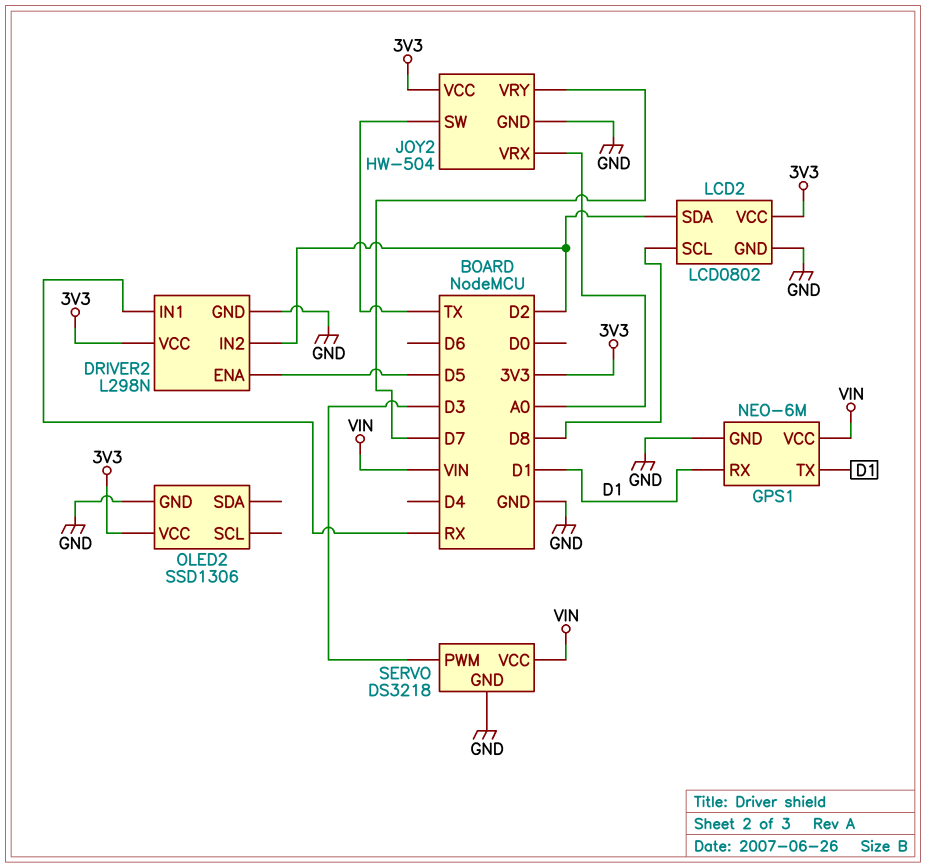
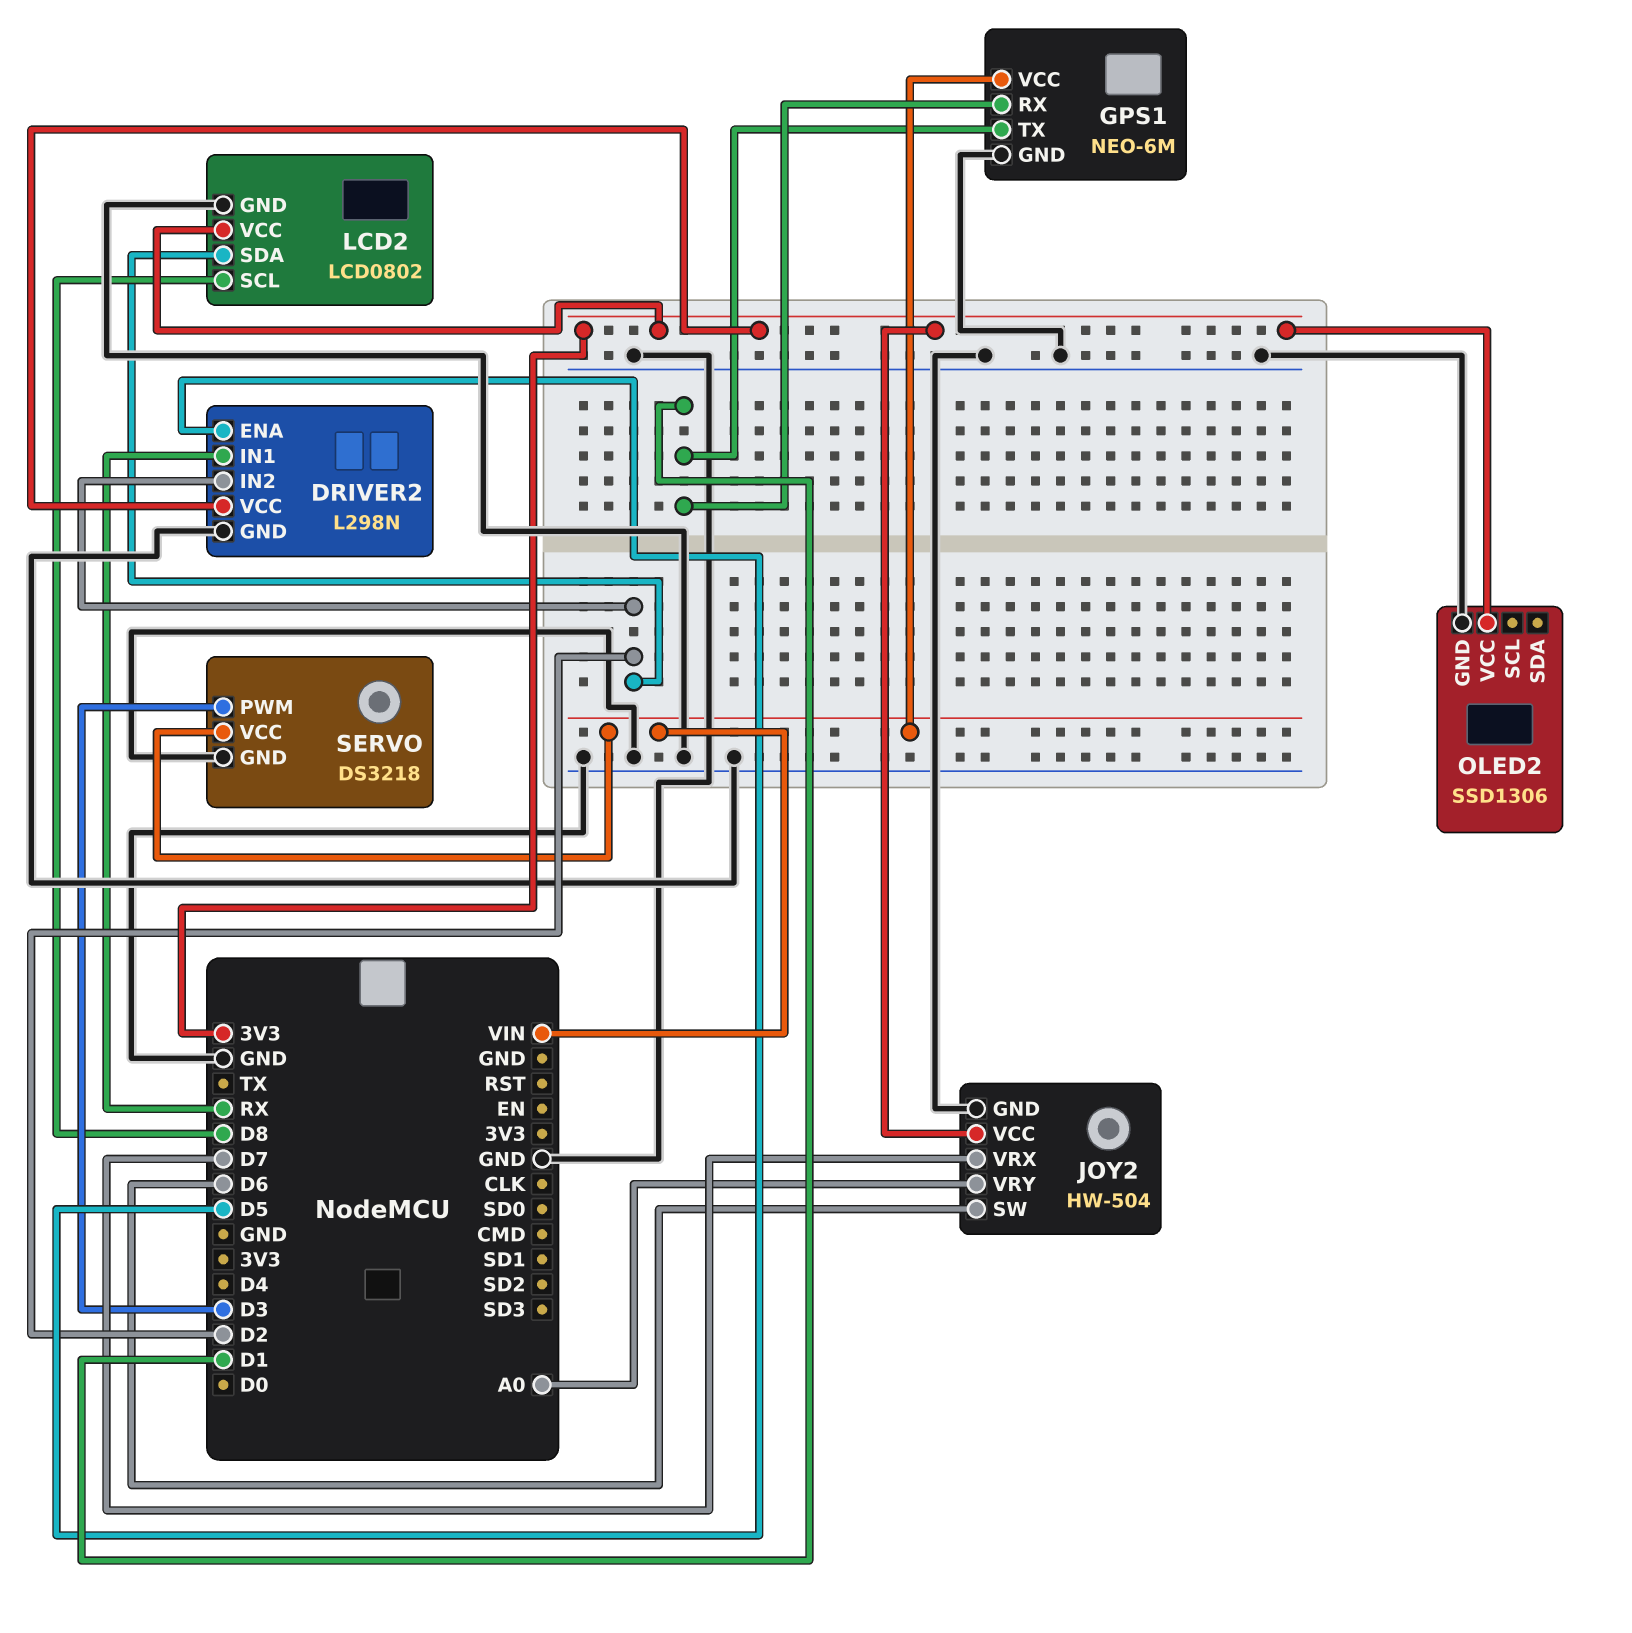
JOY2 pin SW: TX -> D6
JOY2 pin VRX: A0 -> D7
JOY2 pin VRY: D7 -> A0

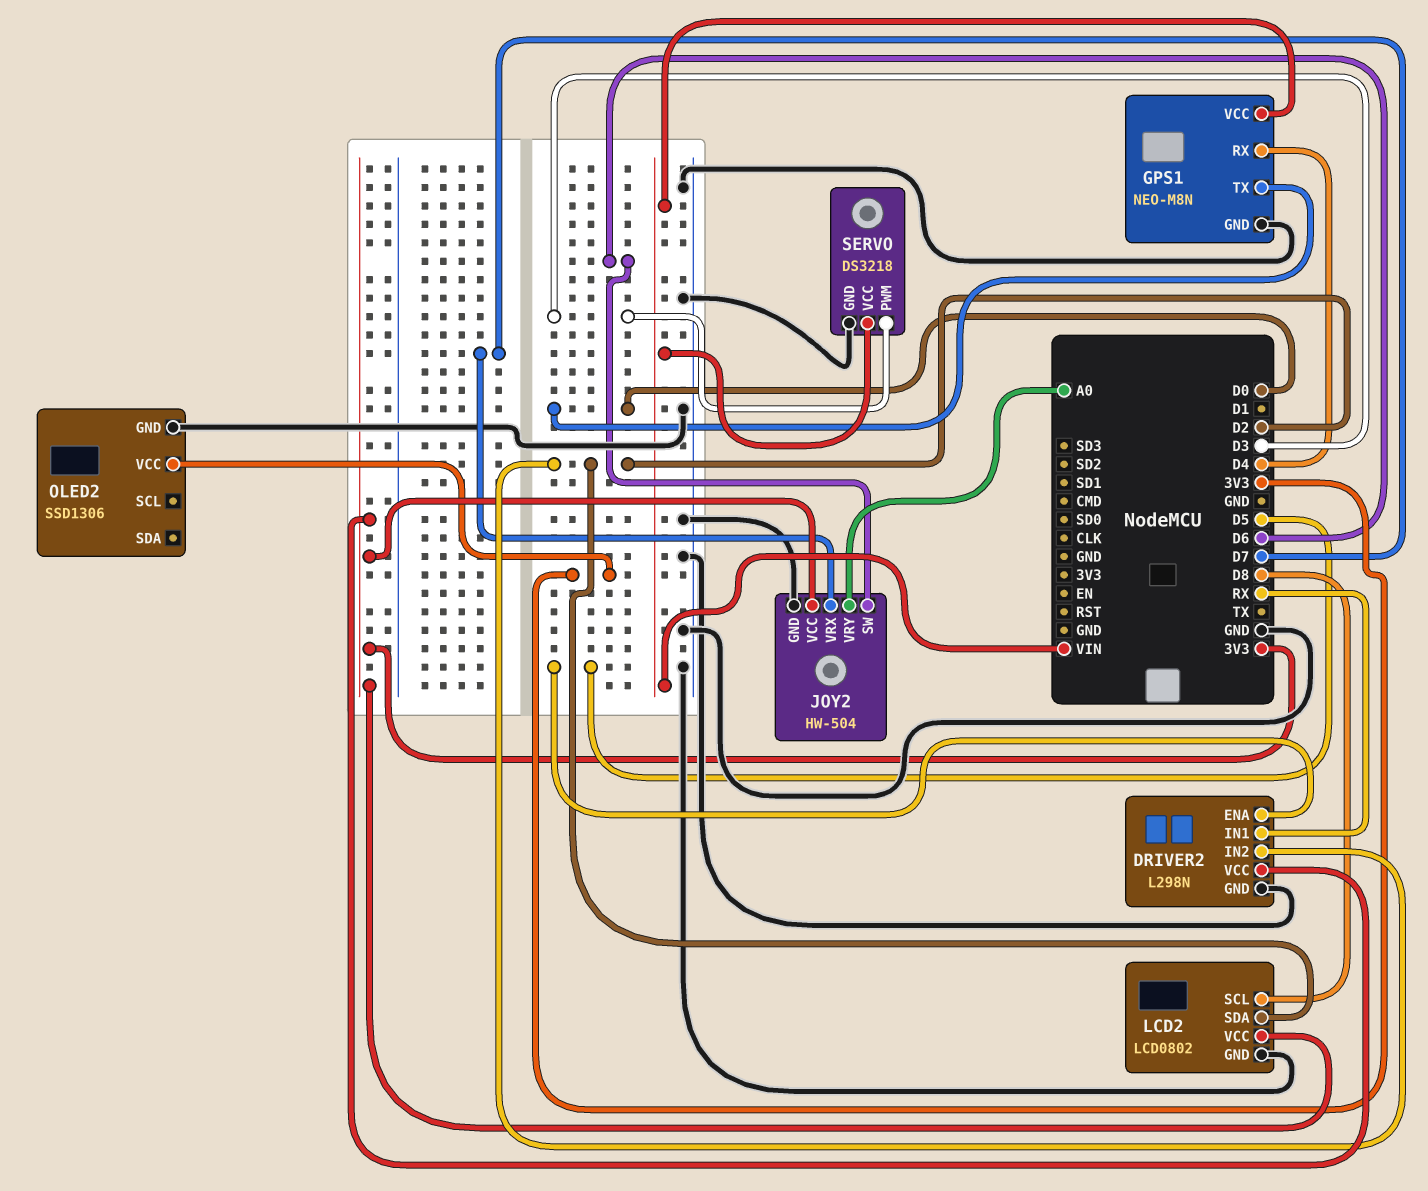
GPS1: NEO-6M -> NEO-M8N
GPS1 pin RX: D1 -> D4
GPS1 pin TX: D1 -> D0

